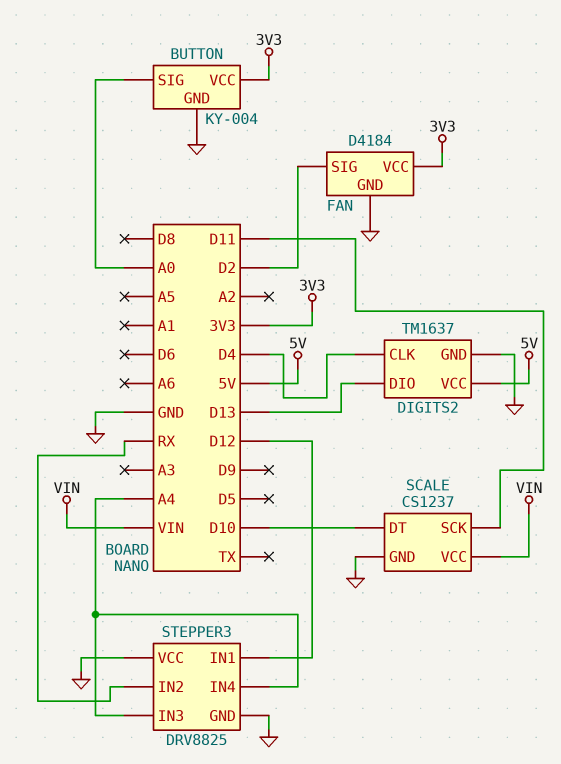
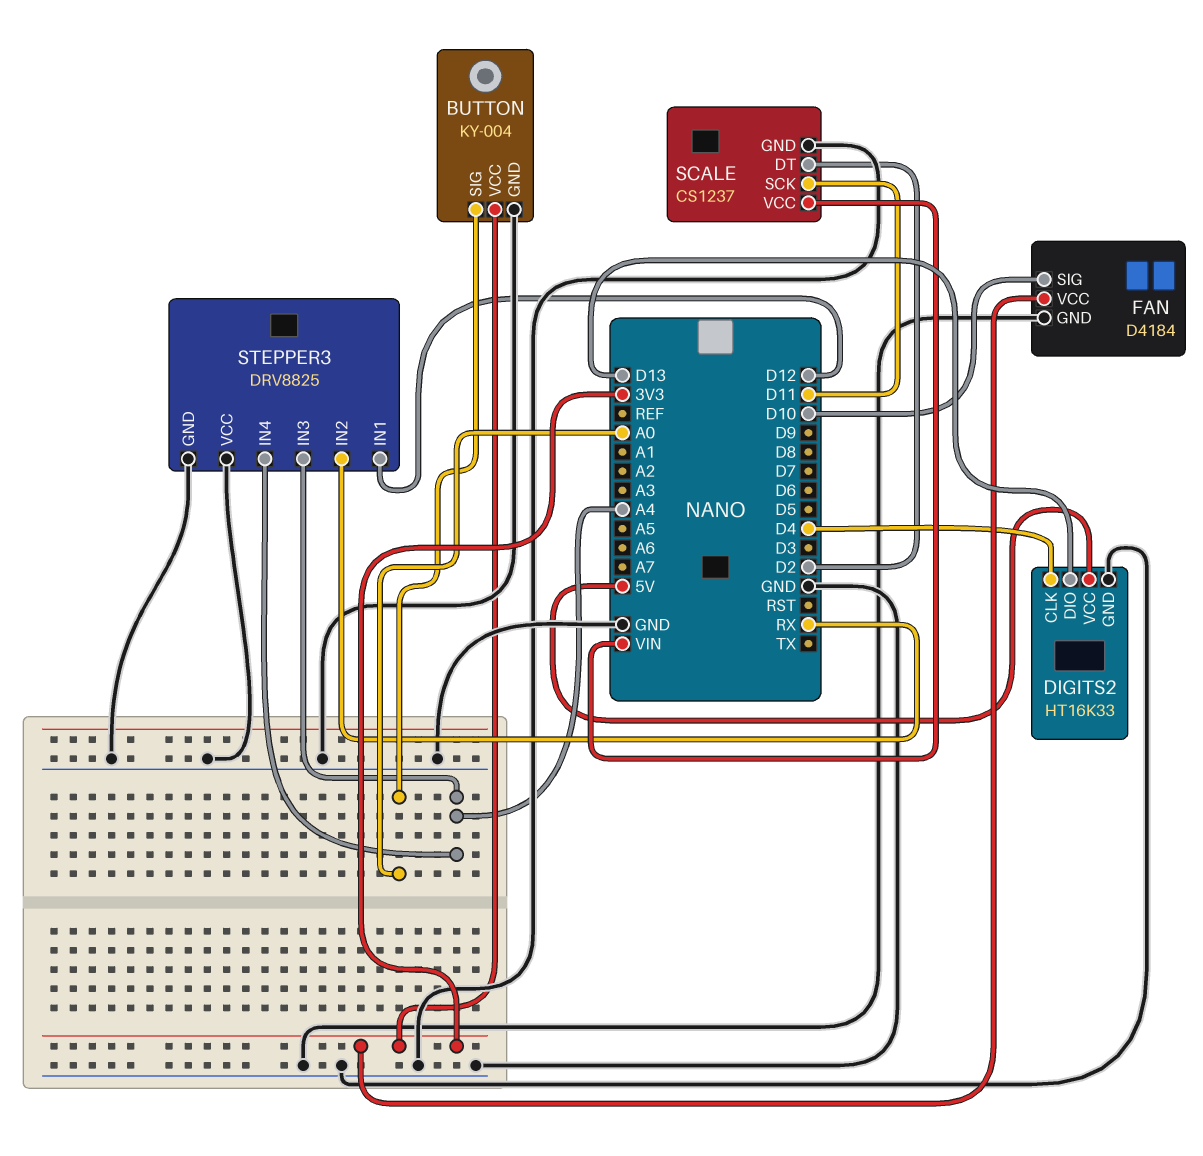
DIGITS2: TM1637 -> HT16K33
FAN pin SIG: D2 -> D10
SCALE pin DT: D10 -> D2

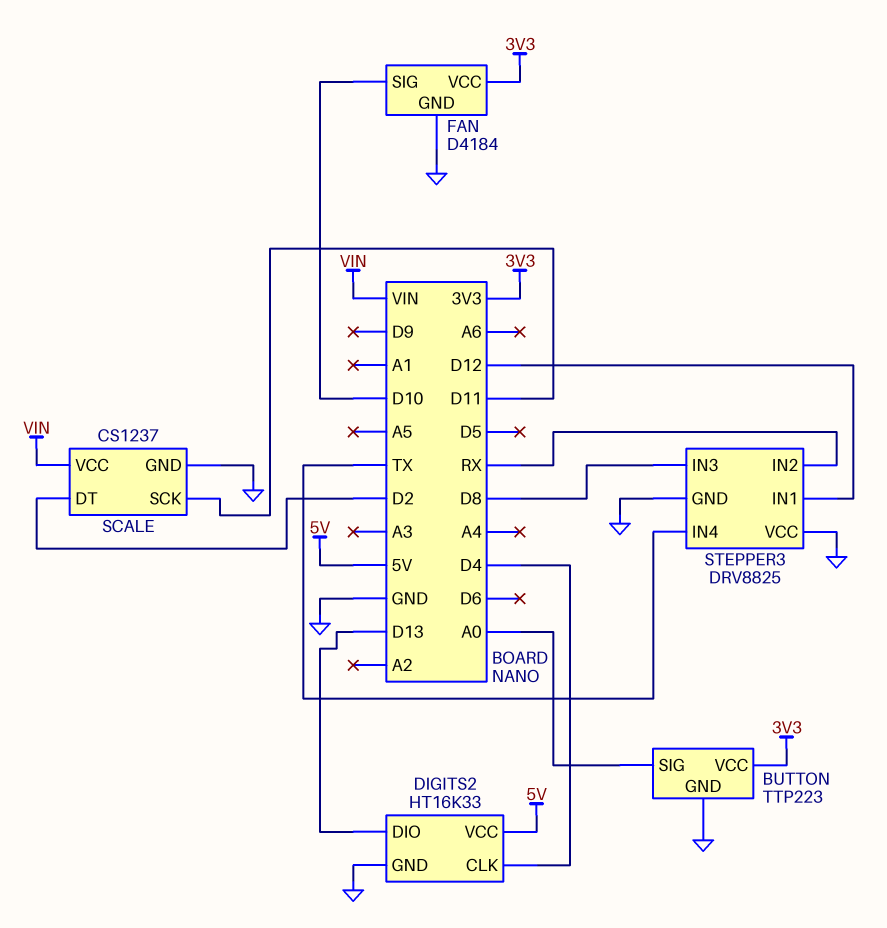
BUTTON: KY-004 -> TTP223
STEPPER3 pin IN3: A4 -> D8
STEPPER3 pin IN4: A4 -> TX

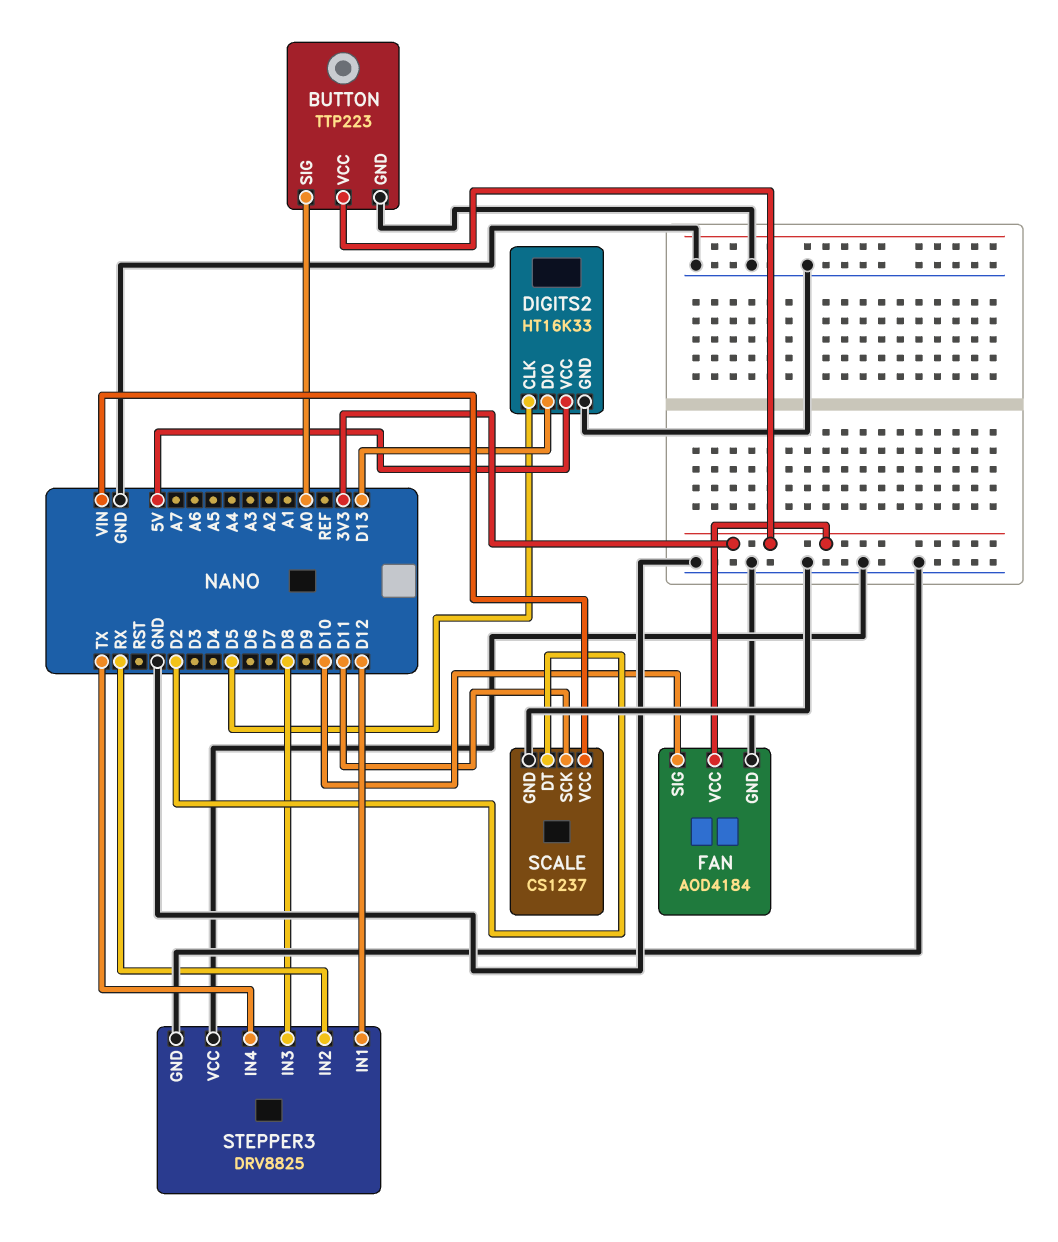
DIGITS2 pin CLK: D4 -> D5
FAN: D4184 -> AOD4184

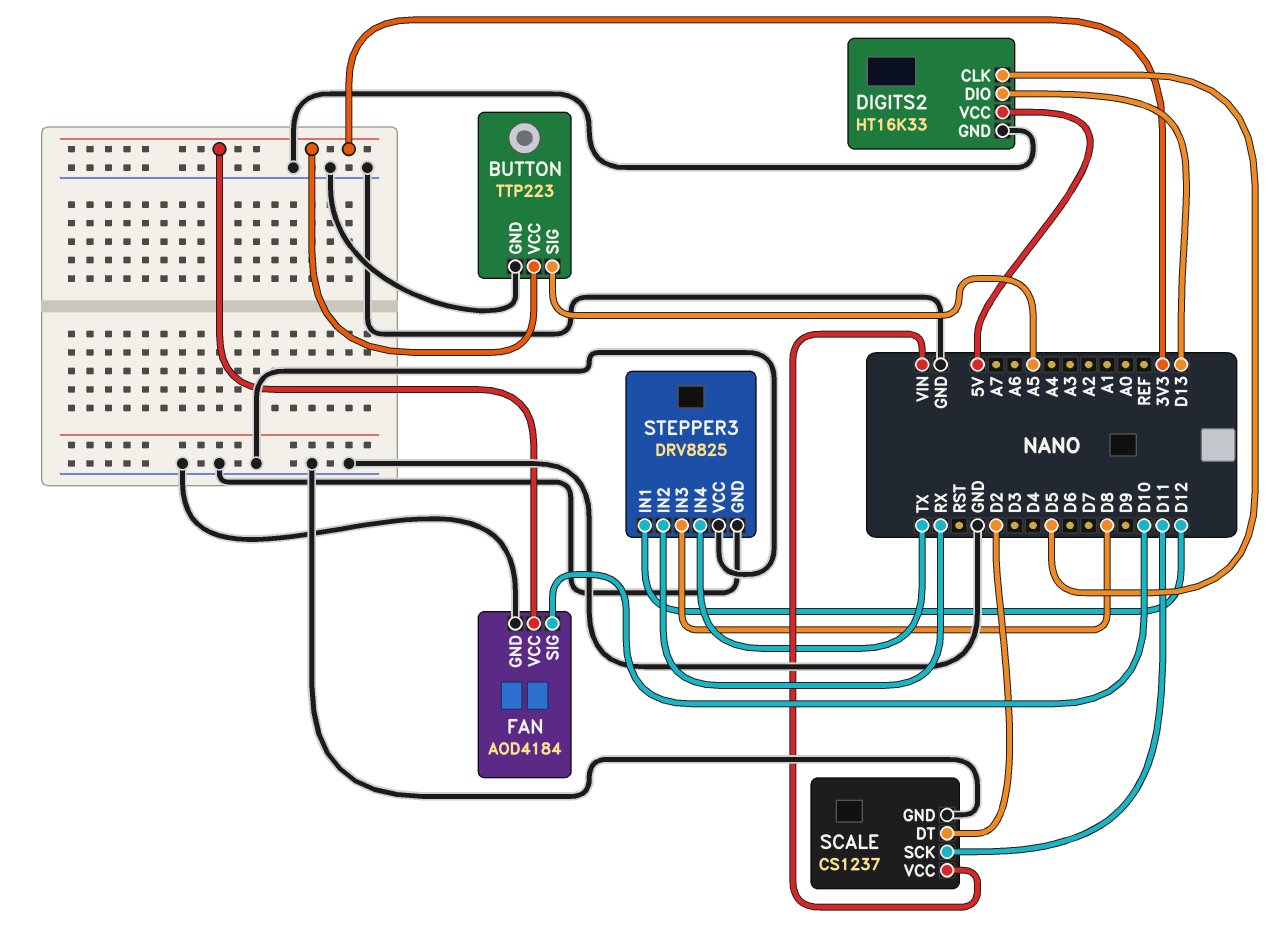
BUTTON pin SIG: A0 -> A5

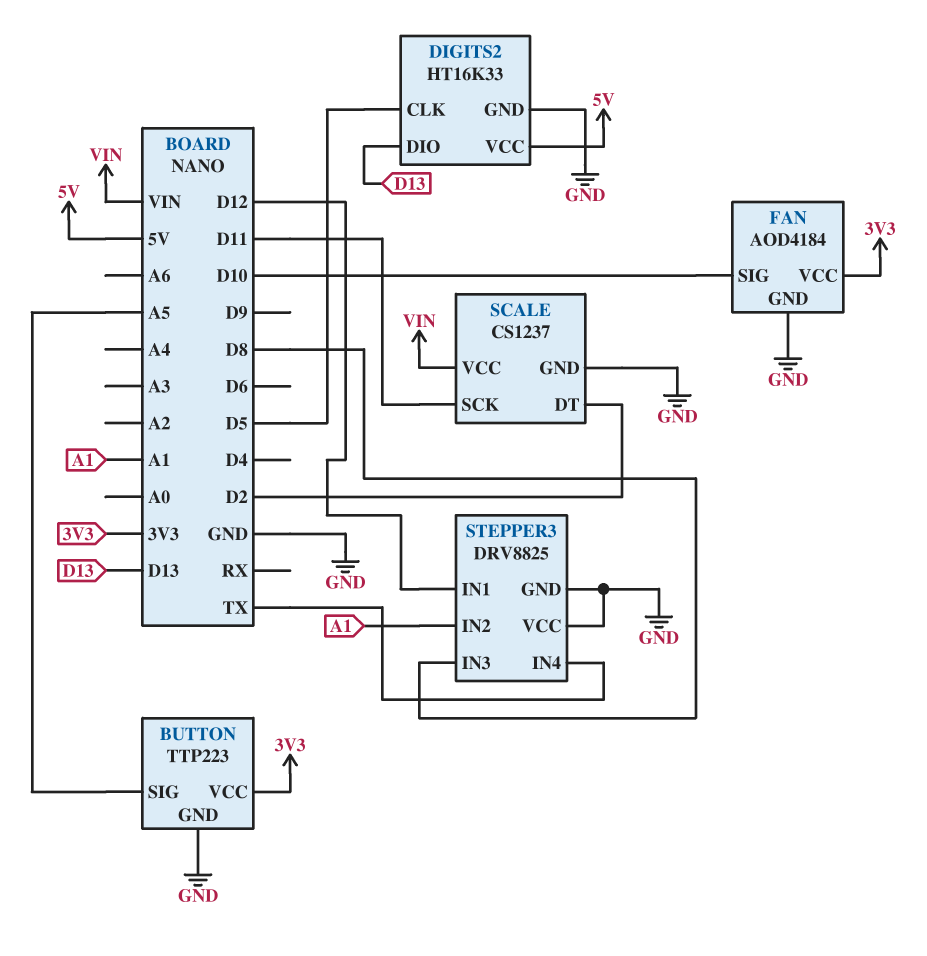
STEPPER3 pin IN2: RX -> A1

